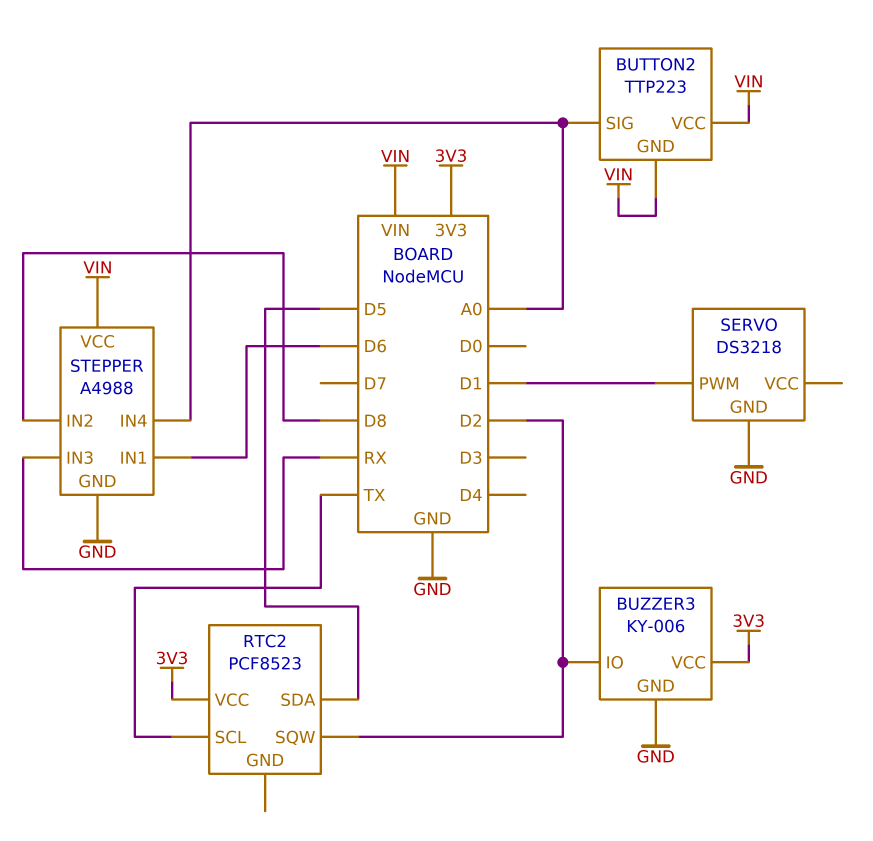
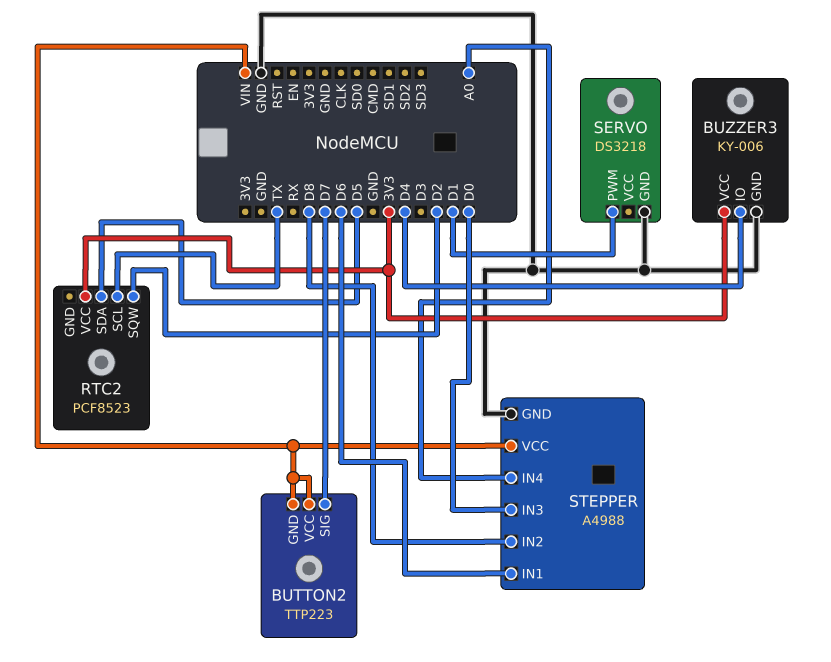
BUTTON2 pin SIG: A0 -> D7
BUZZER3 pin IO: D2 -> D4
STEPPER pin IN3: RX -> D0

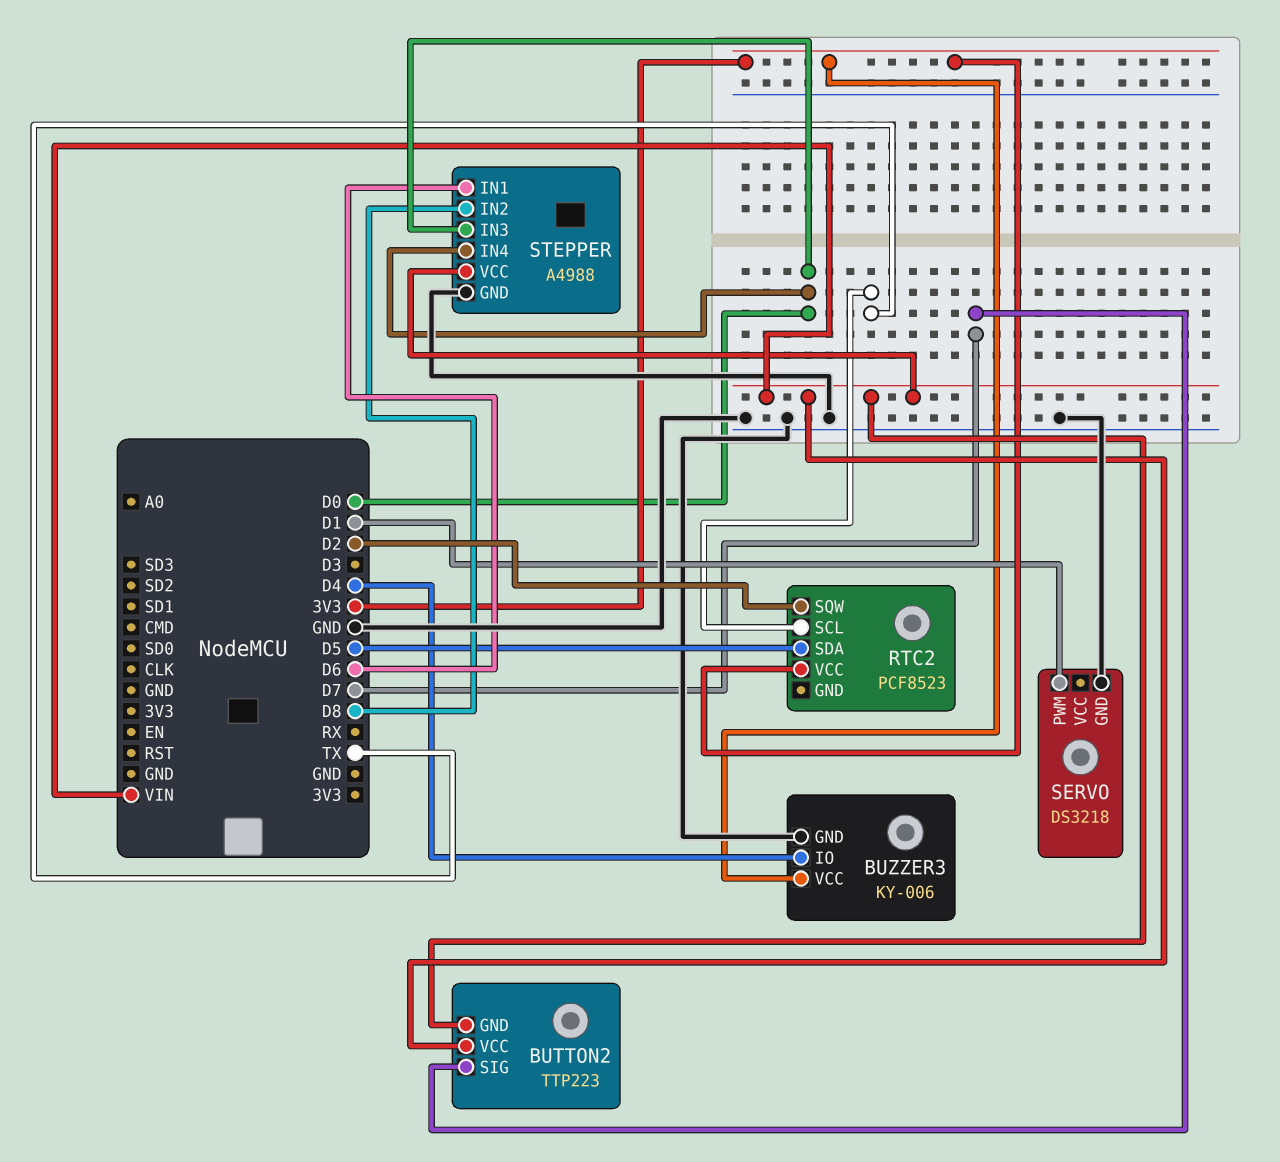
STEPPER pin IN4: A0 -> D0

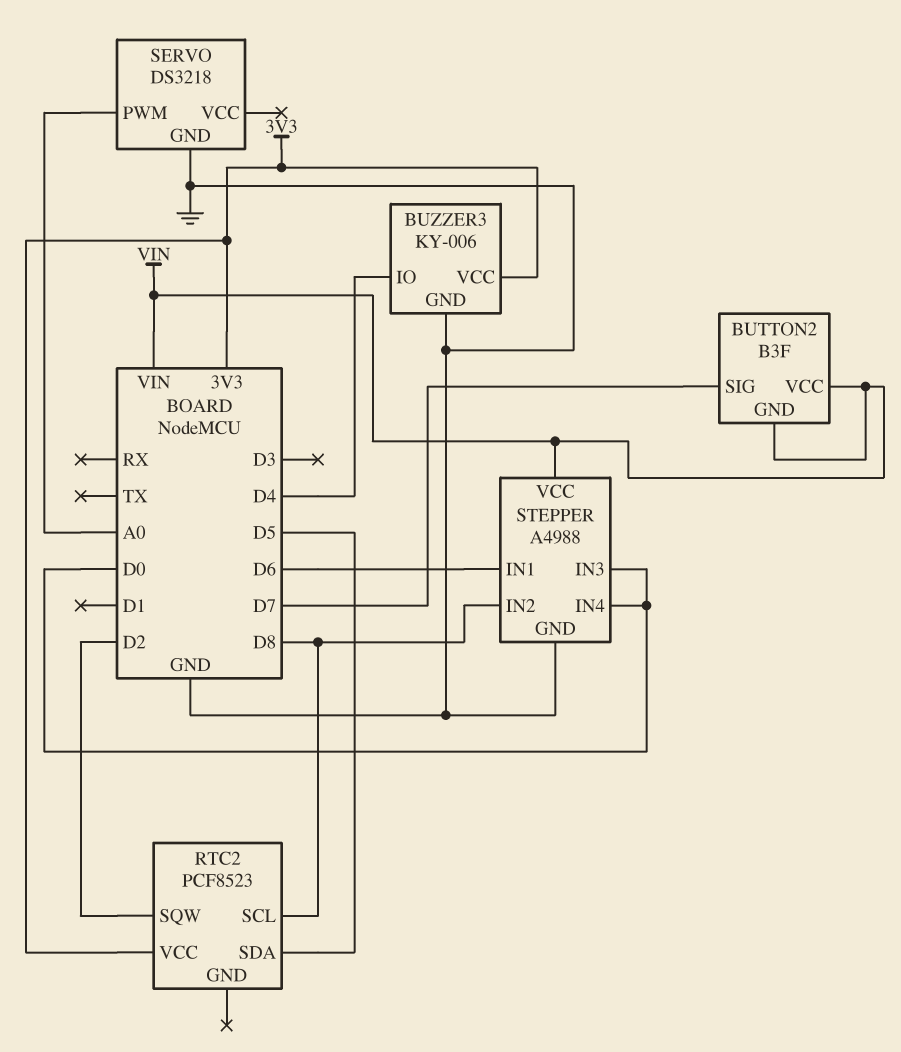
BUTTON2: TTP223 -> B3F
RTC2 pin SCL: TX -> D8
SERVO pin PWM: D1 -> A0

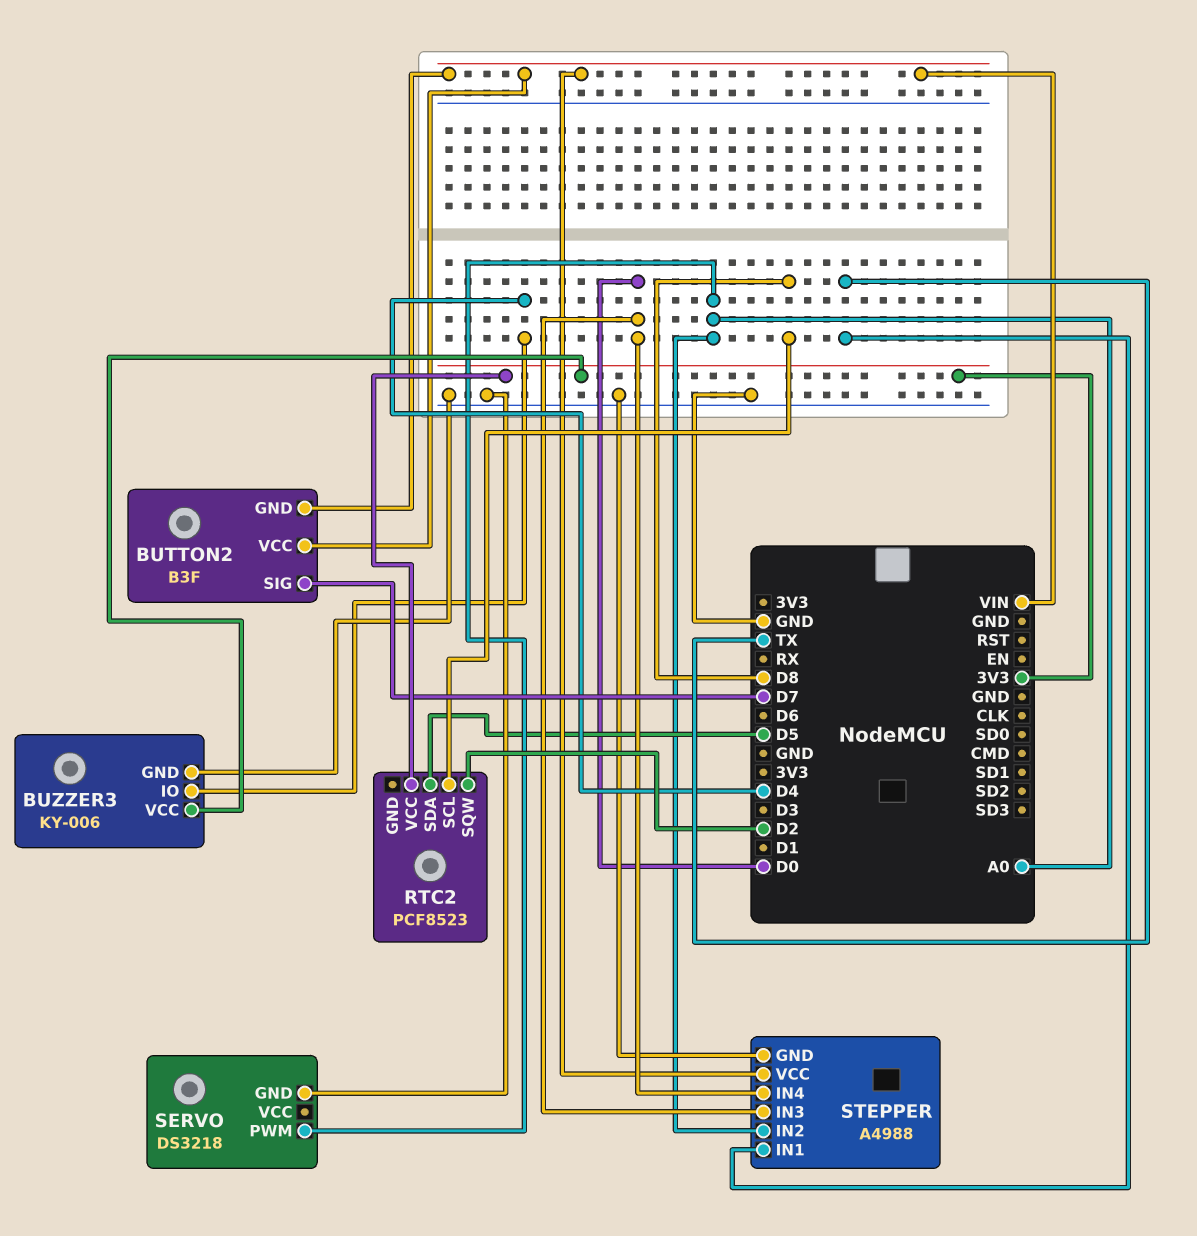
STEPPER pin IN1: D6 -> TX
STEPPER pin IN2: D8 -> A0

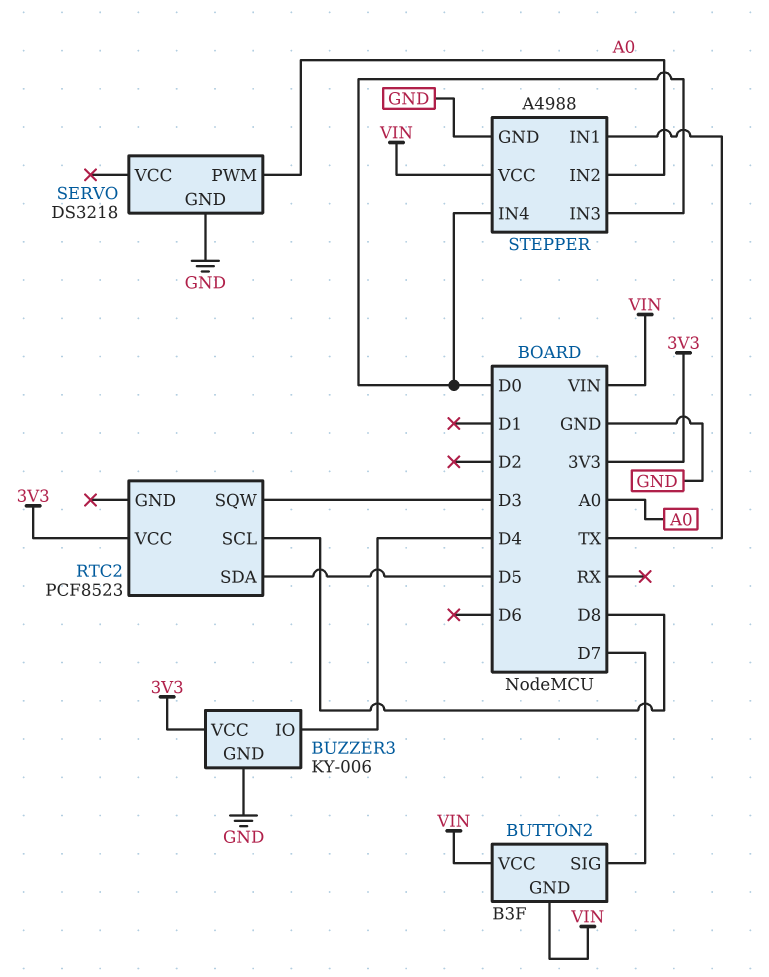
RTC2 pin SQW: D2 -> D3

